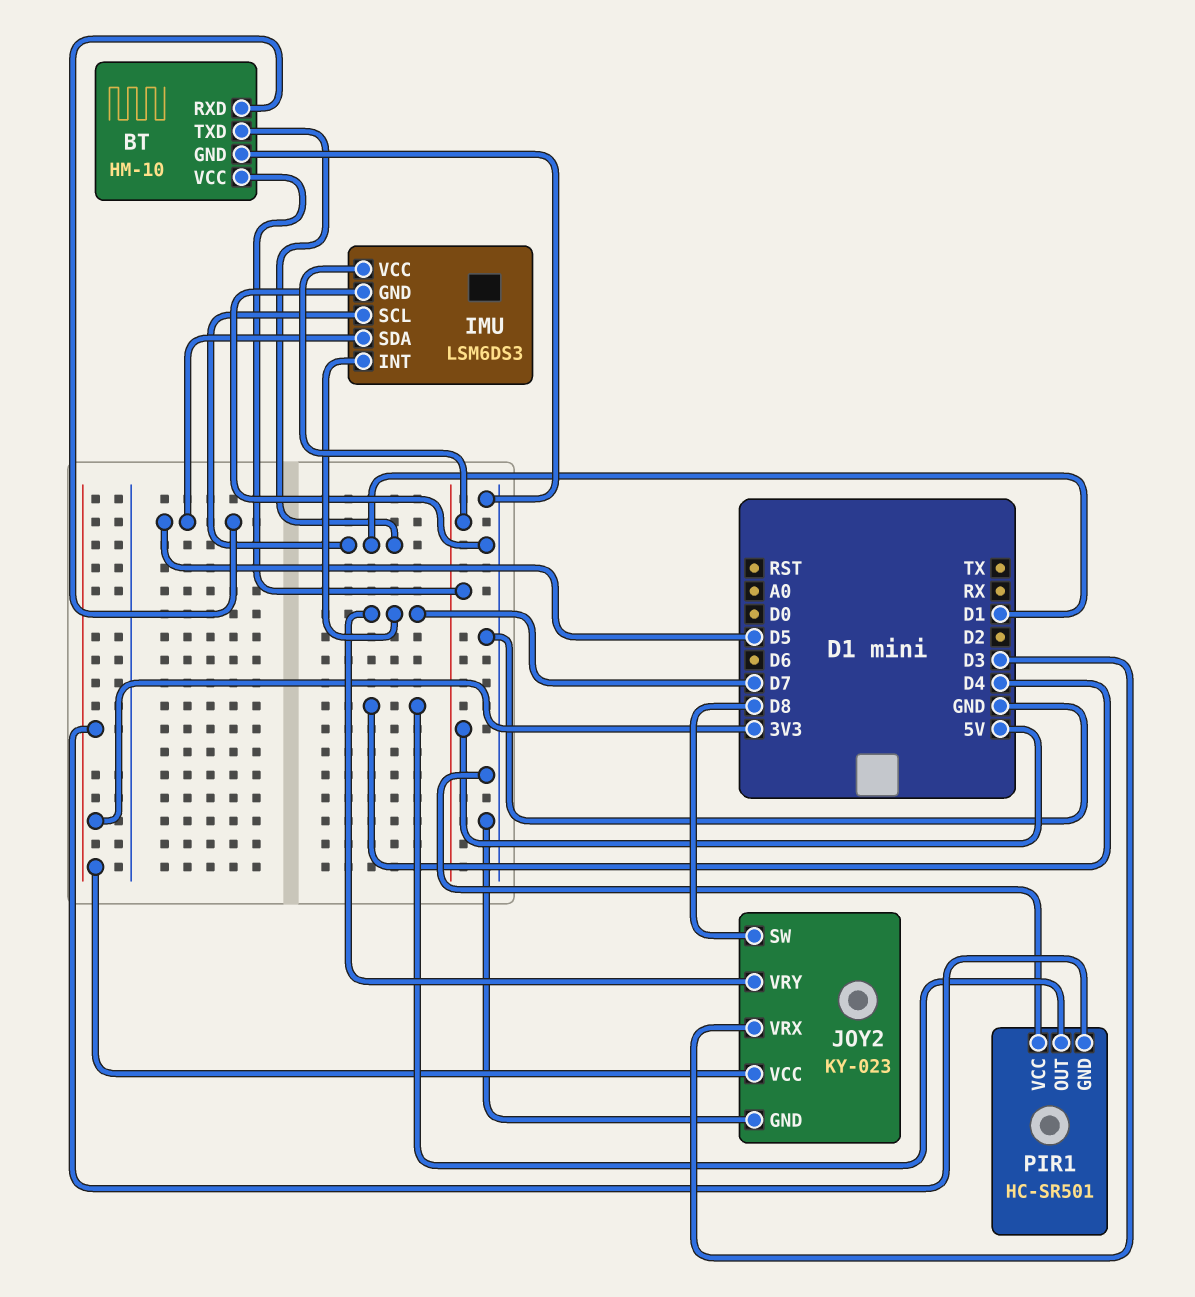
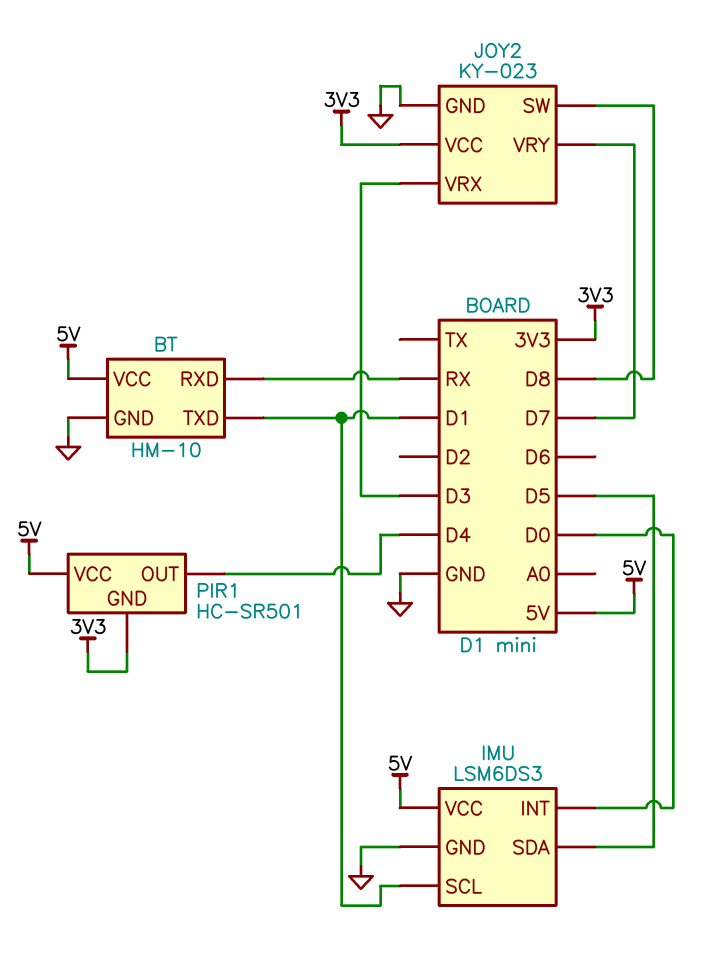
BT pin RXD: D5 -> RX
IMU pin INT: D7 -> D0
PIR1 pin VCC: GND -> 5V

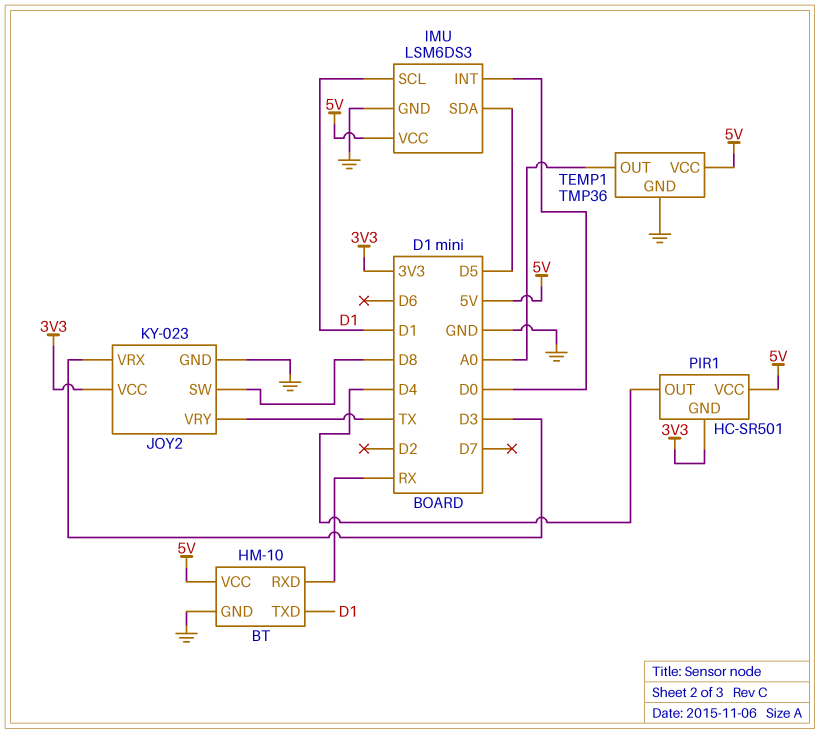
JOY2 pin VRY: D7 -> TX
TEMP1: none -> TMP36
TEMP1 pin GND: none -> GND
TEMP1 pin OUT: none -> A0
TEMP1 pin VCC: none -> 5V

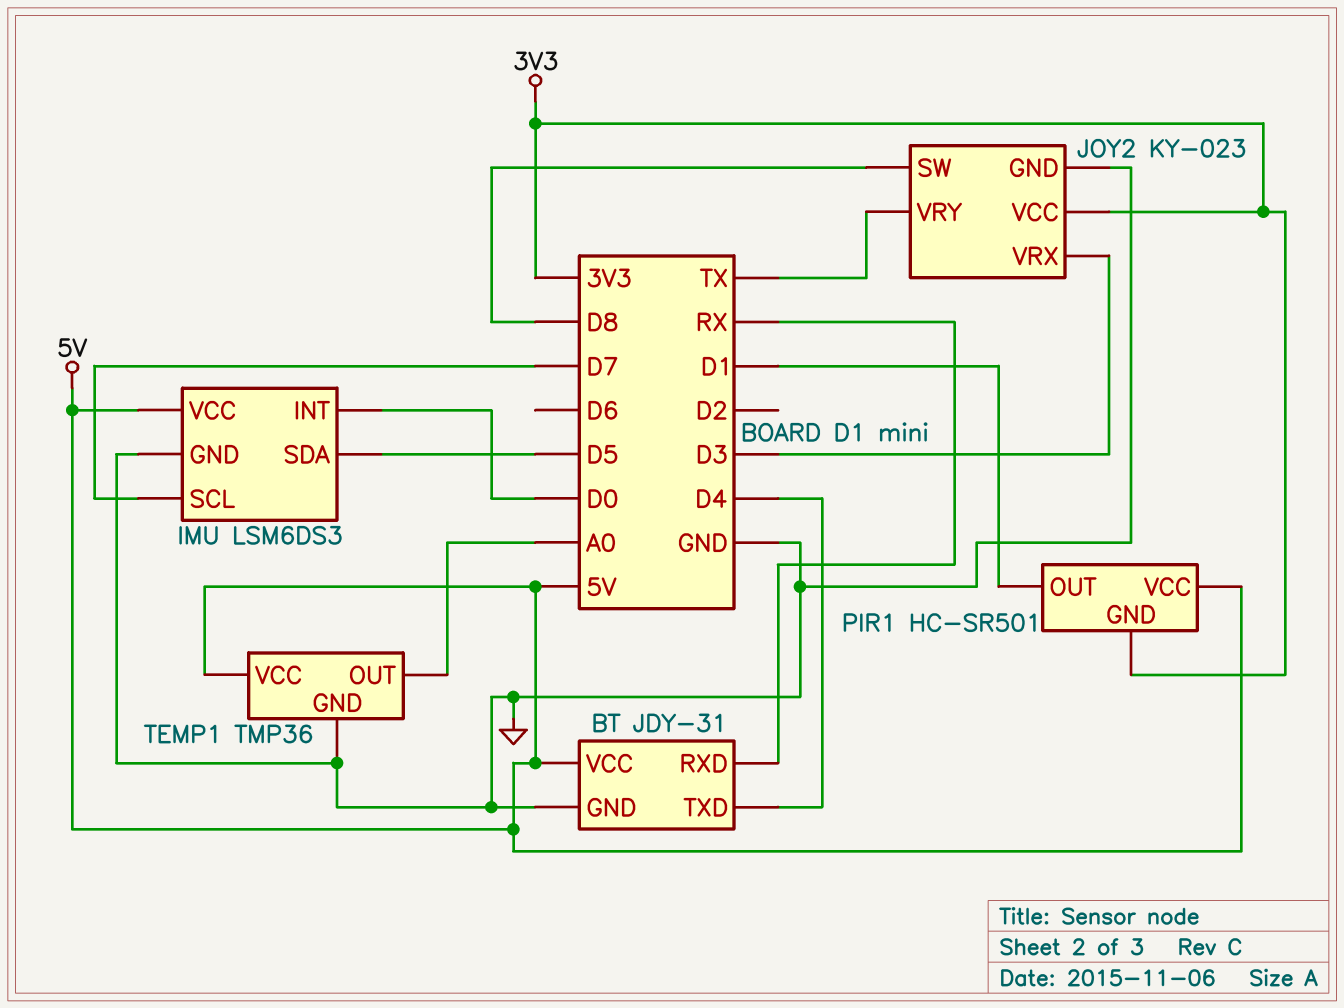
BT: HM-10 -> JDY-31
BT pin TXD: D1 -> D4
IMU pin SCL: D1 -> D7
PIR1 pin OUT: D4 -> D1

